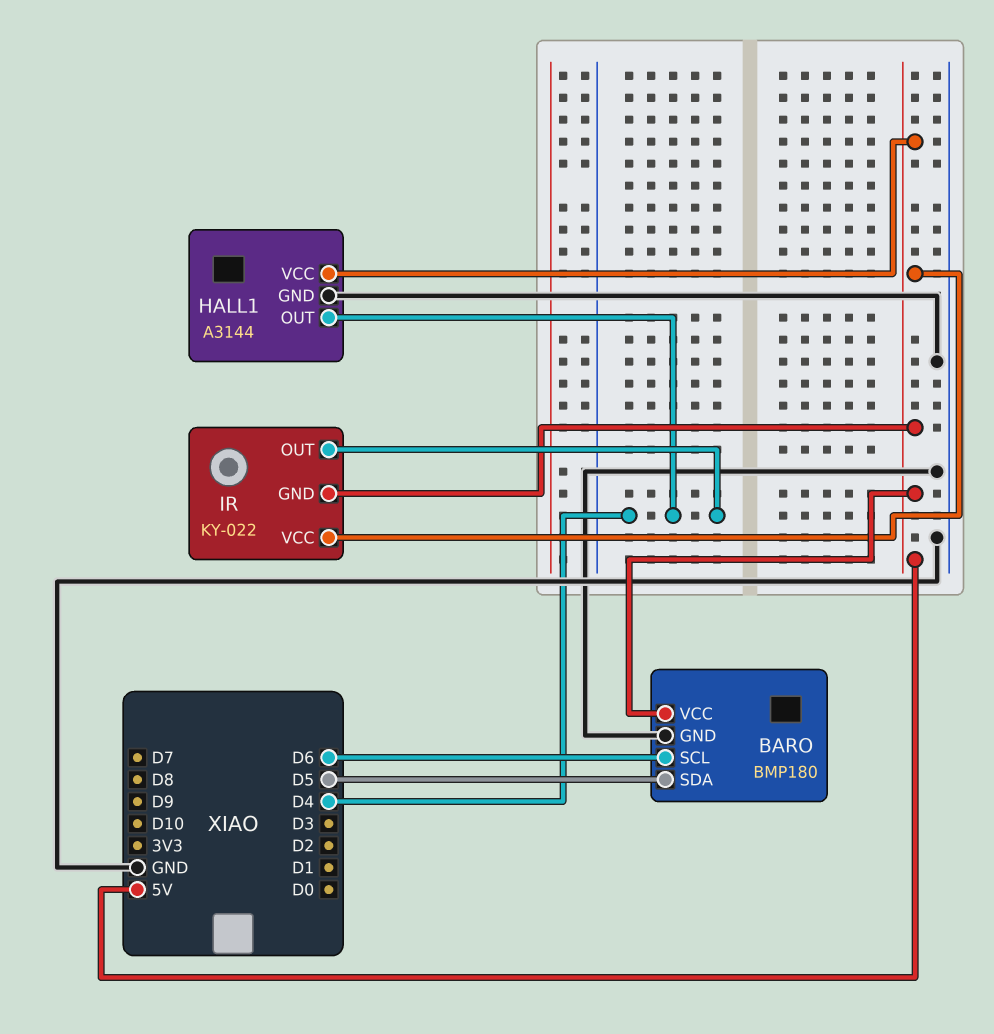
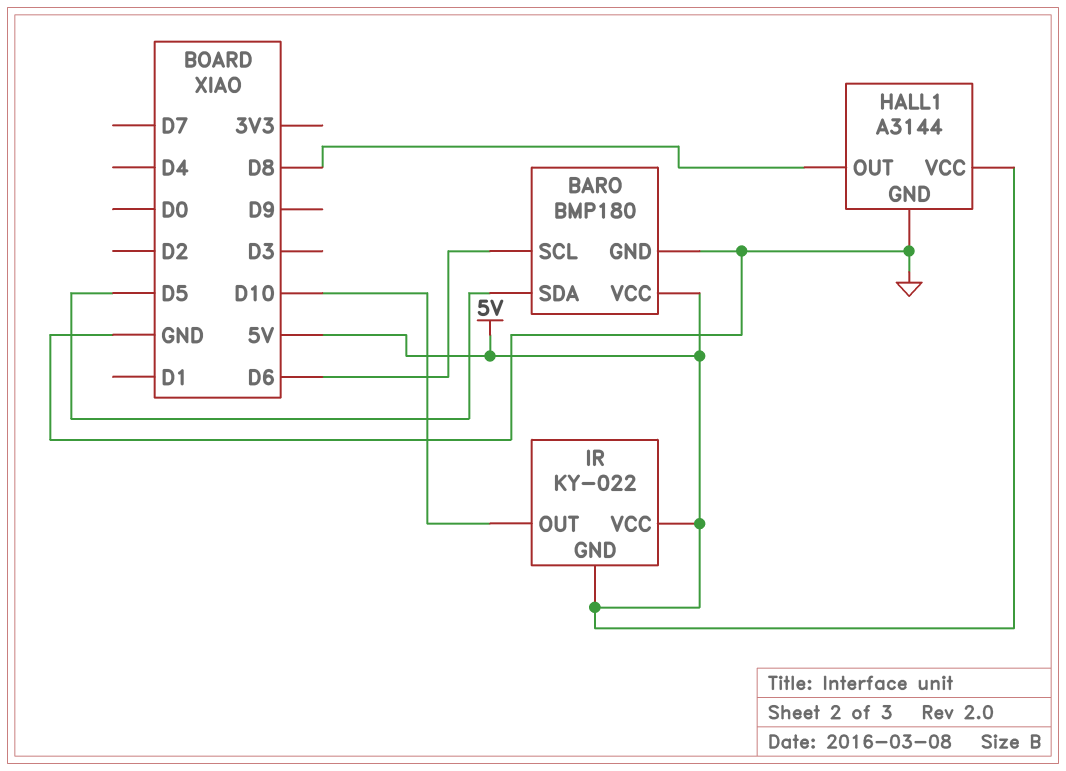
HALL1 pin OUT: D4 -> D8
IR pin OUT: D4 -> D10

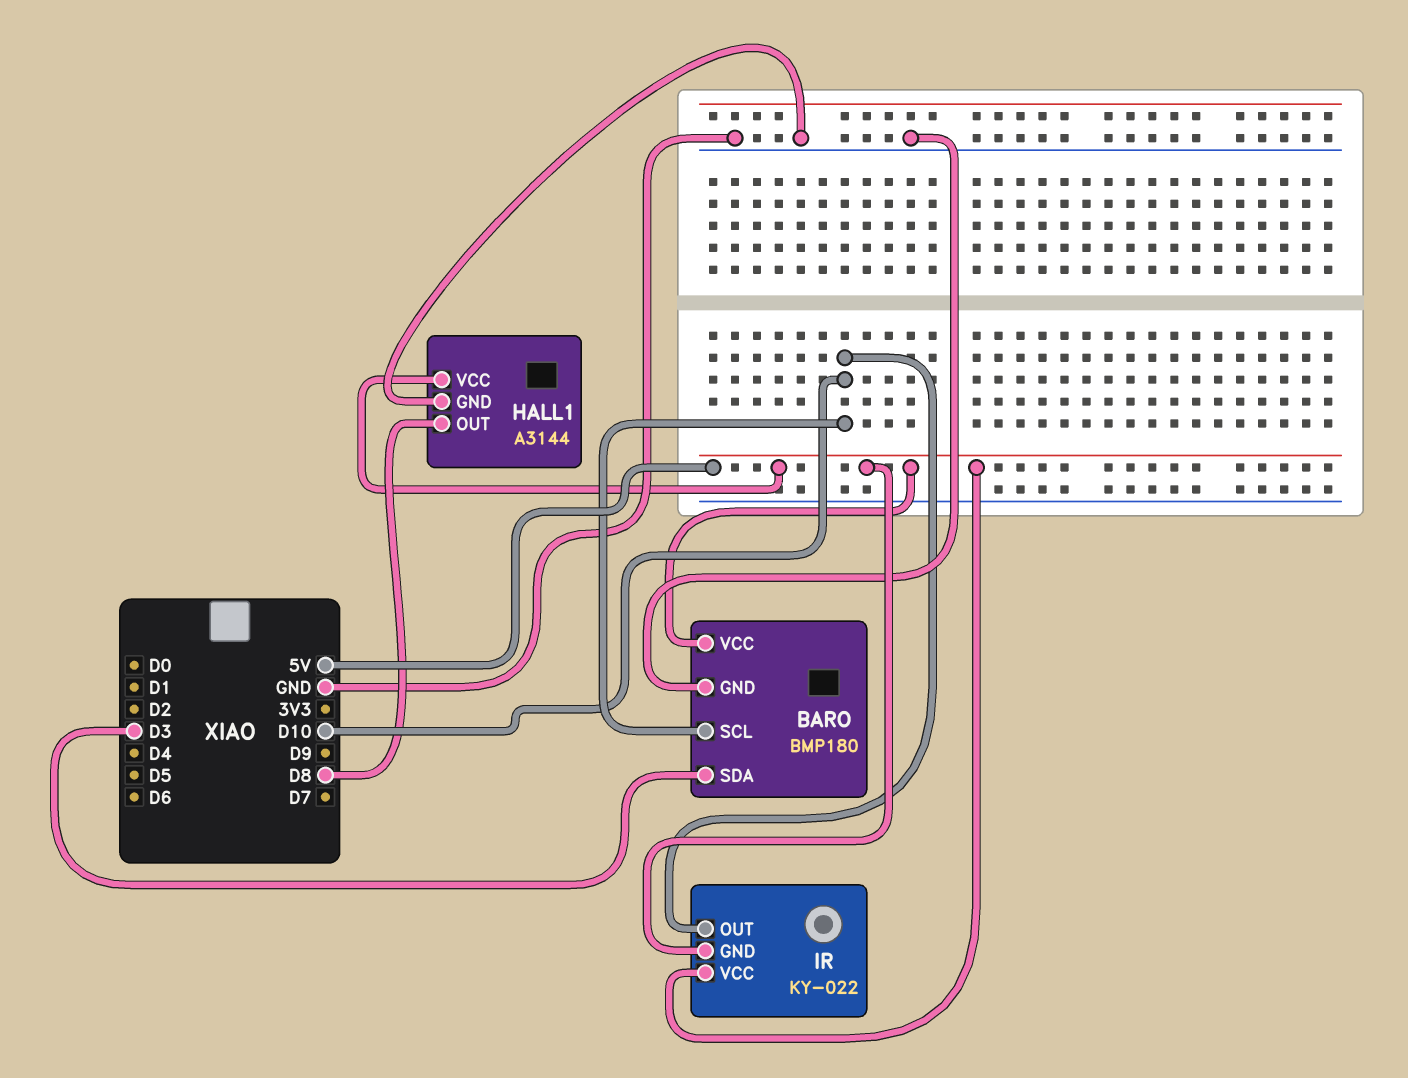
BARO pin SCL: D6 -> D10
BARO pin SDA: D5 -> D3

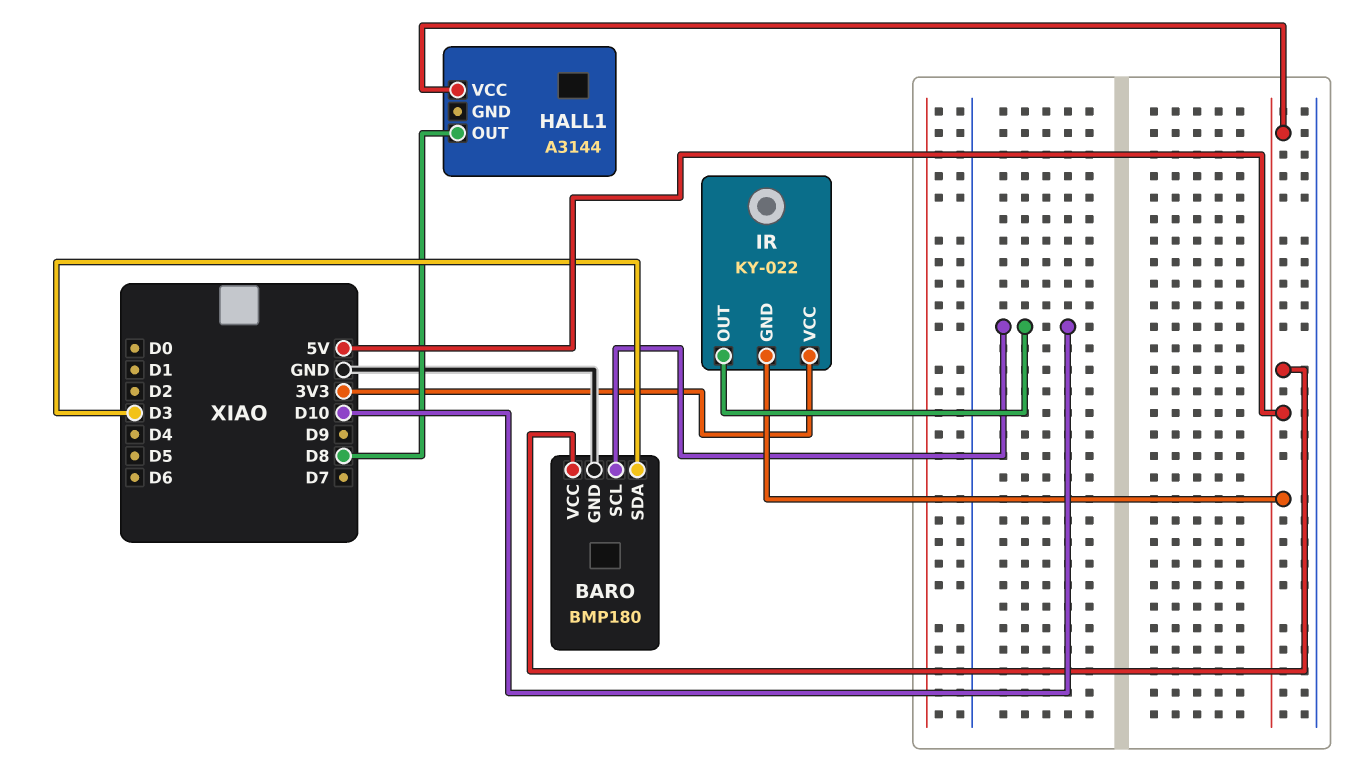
HALL1 pin GND: GND -> none
IR pin VCC: 5V -> 3V3

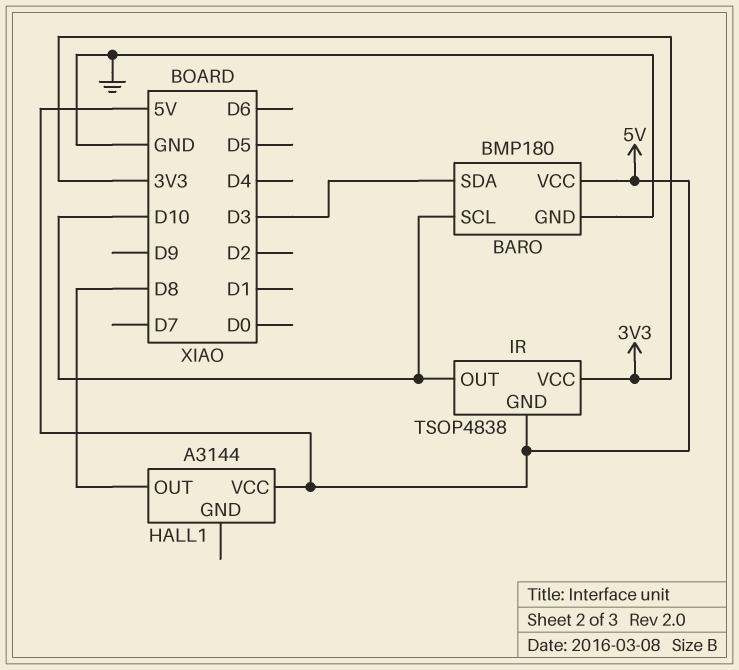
IR: KY-022 -> TSOP4838

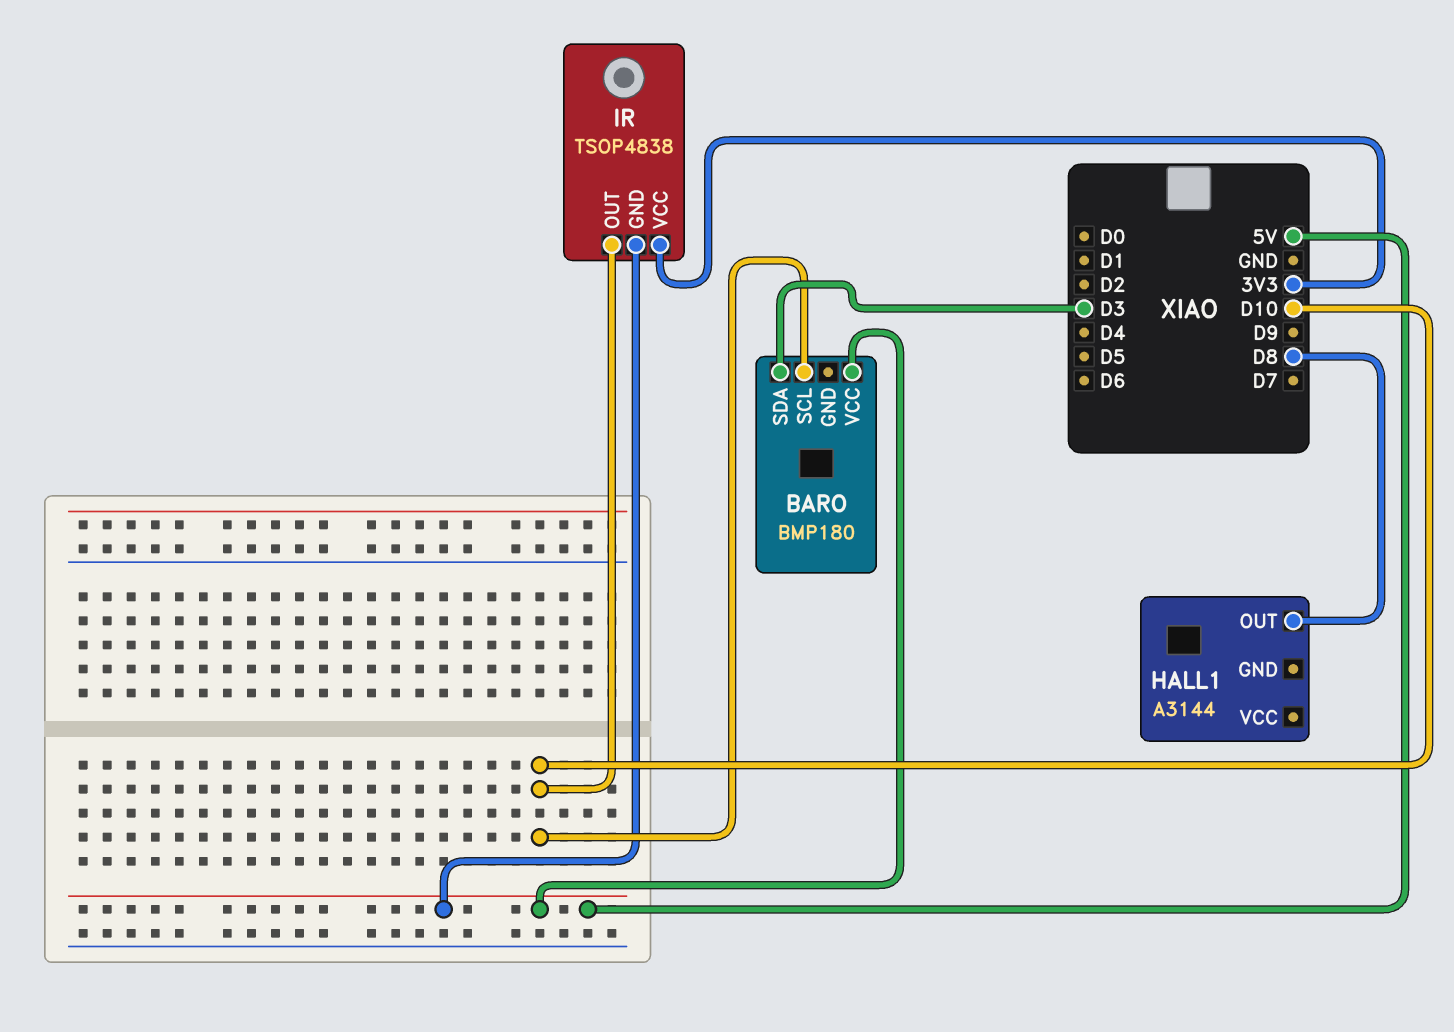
BARO pin GND: GND -> none
HALL1 pin VCC: 5V -> none

